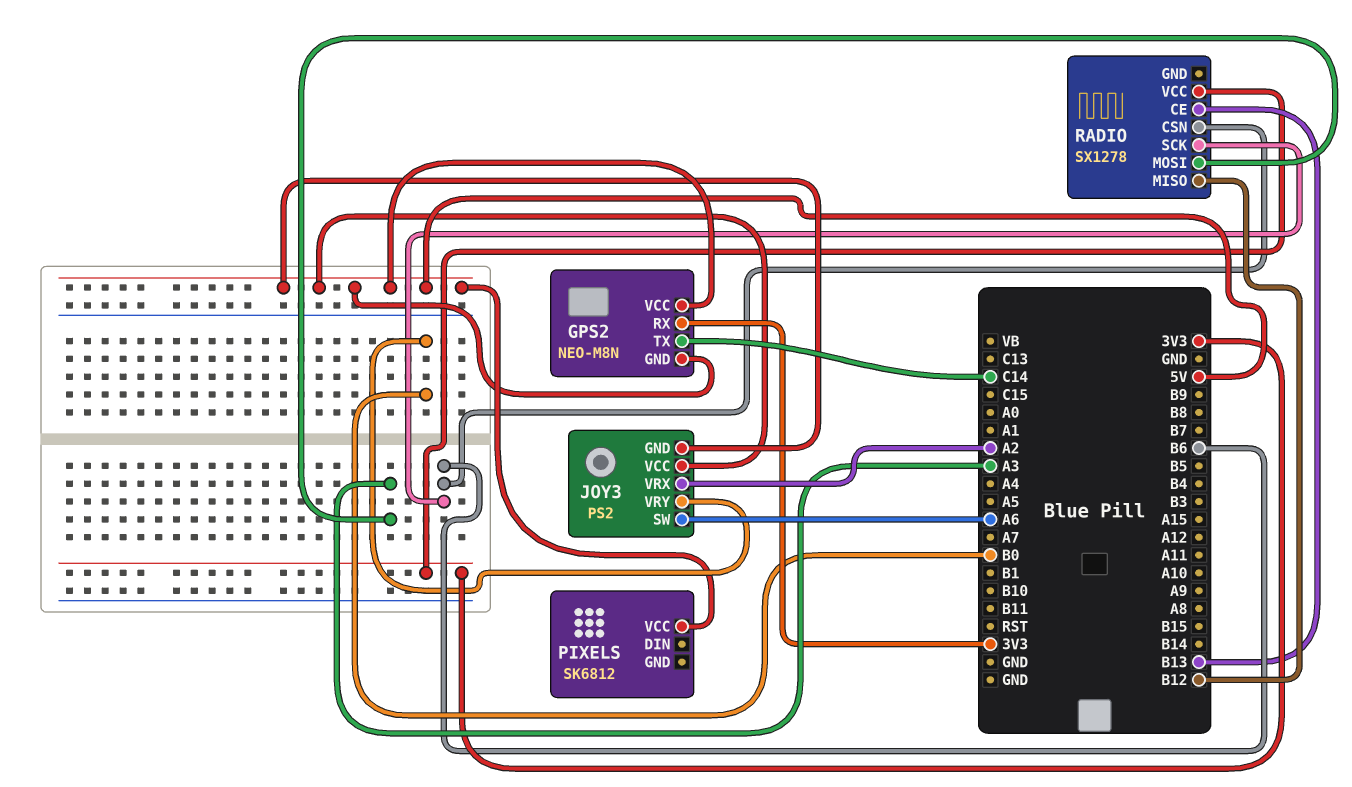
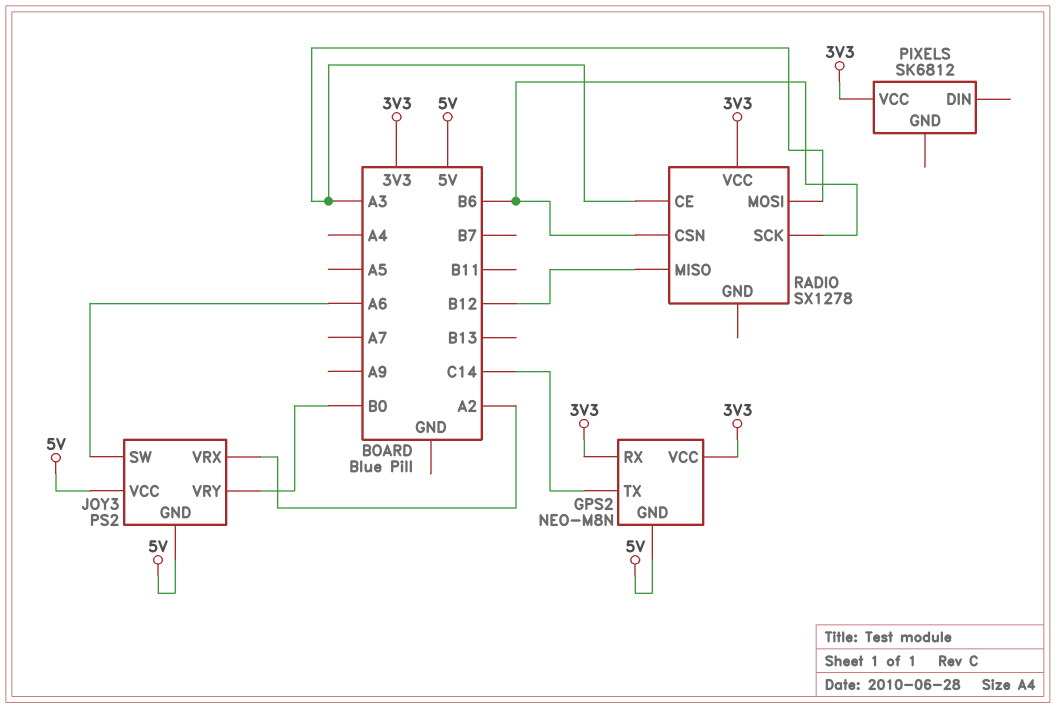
GPS2 pin VCC: 5V -> 3V3
PIXELS pin VCC: 5V -> 3V3
RADIO pin CE: B13 -> A3

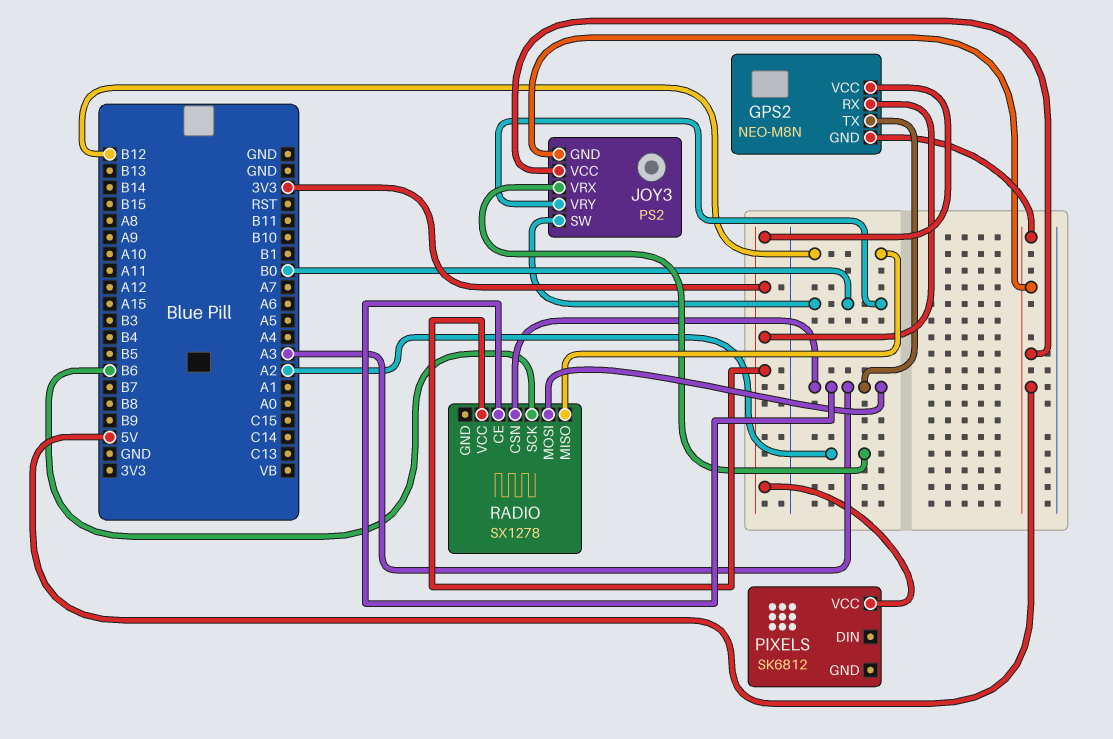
GPS2 pin TX: C14 -> A3
JOY3 pin SW: A6 -> B0
RADIO pin CSN: B6 -> A3

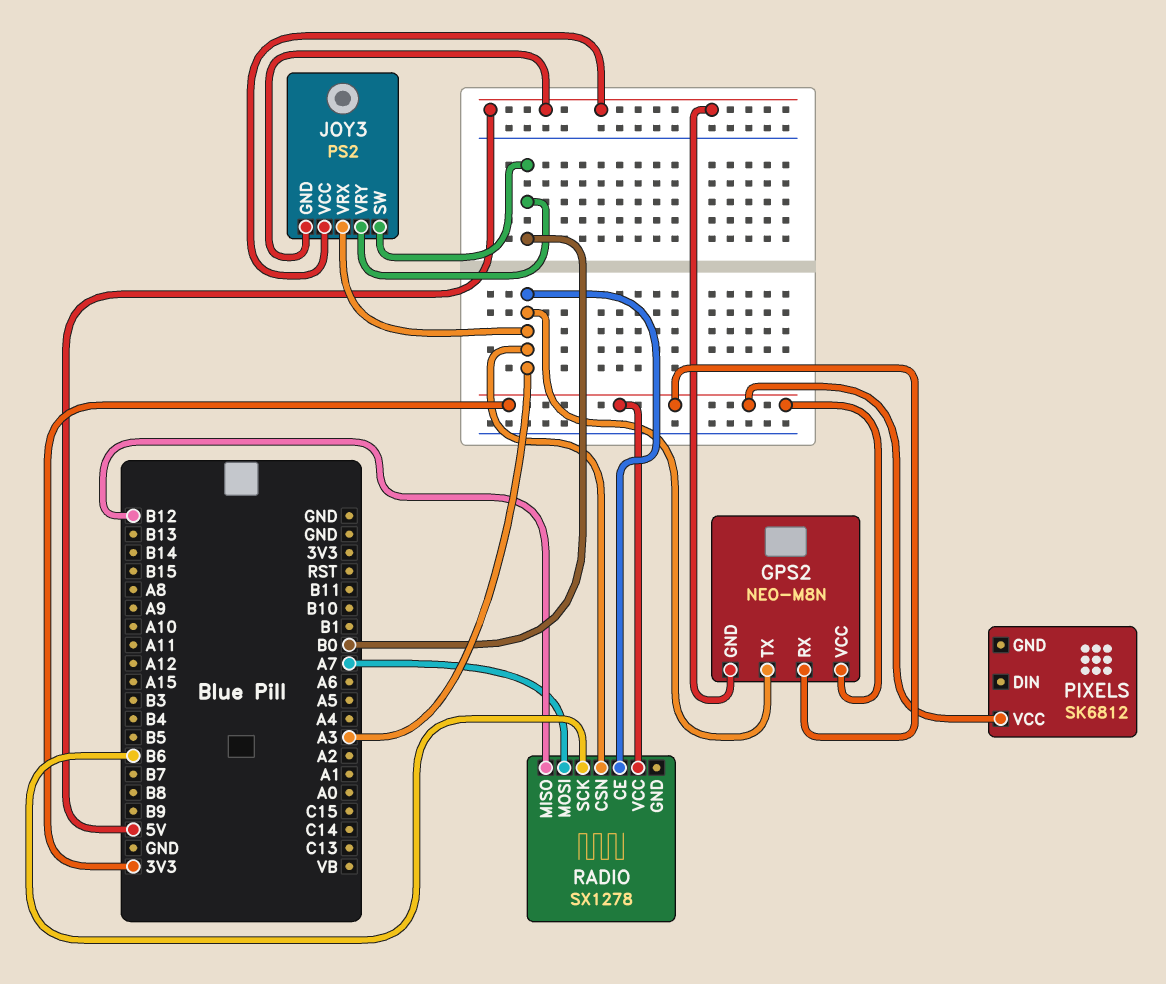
JOY3 pin VRX: A2 -> A3
RADIO pin MOSI: A3 -> A7

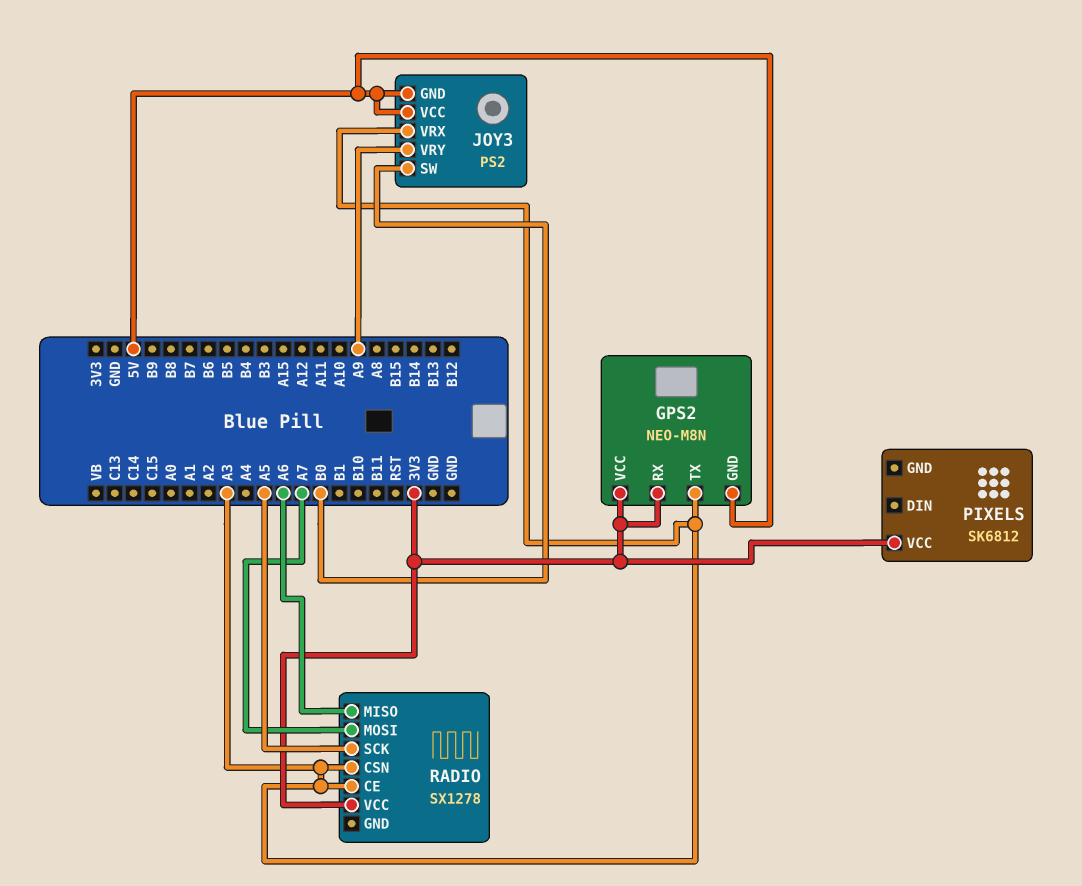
JOY3 pin VRY: B0 -> A9
RADIO pin MISO: B12 -> A6
RADIO pin SCK: B6 -> A5

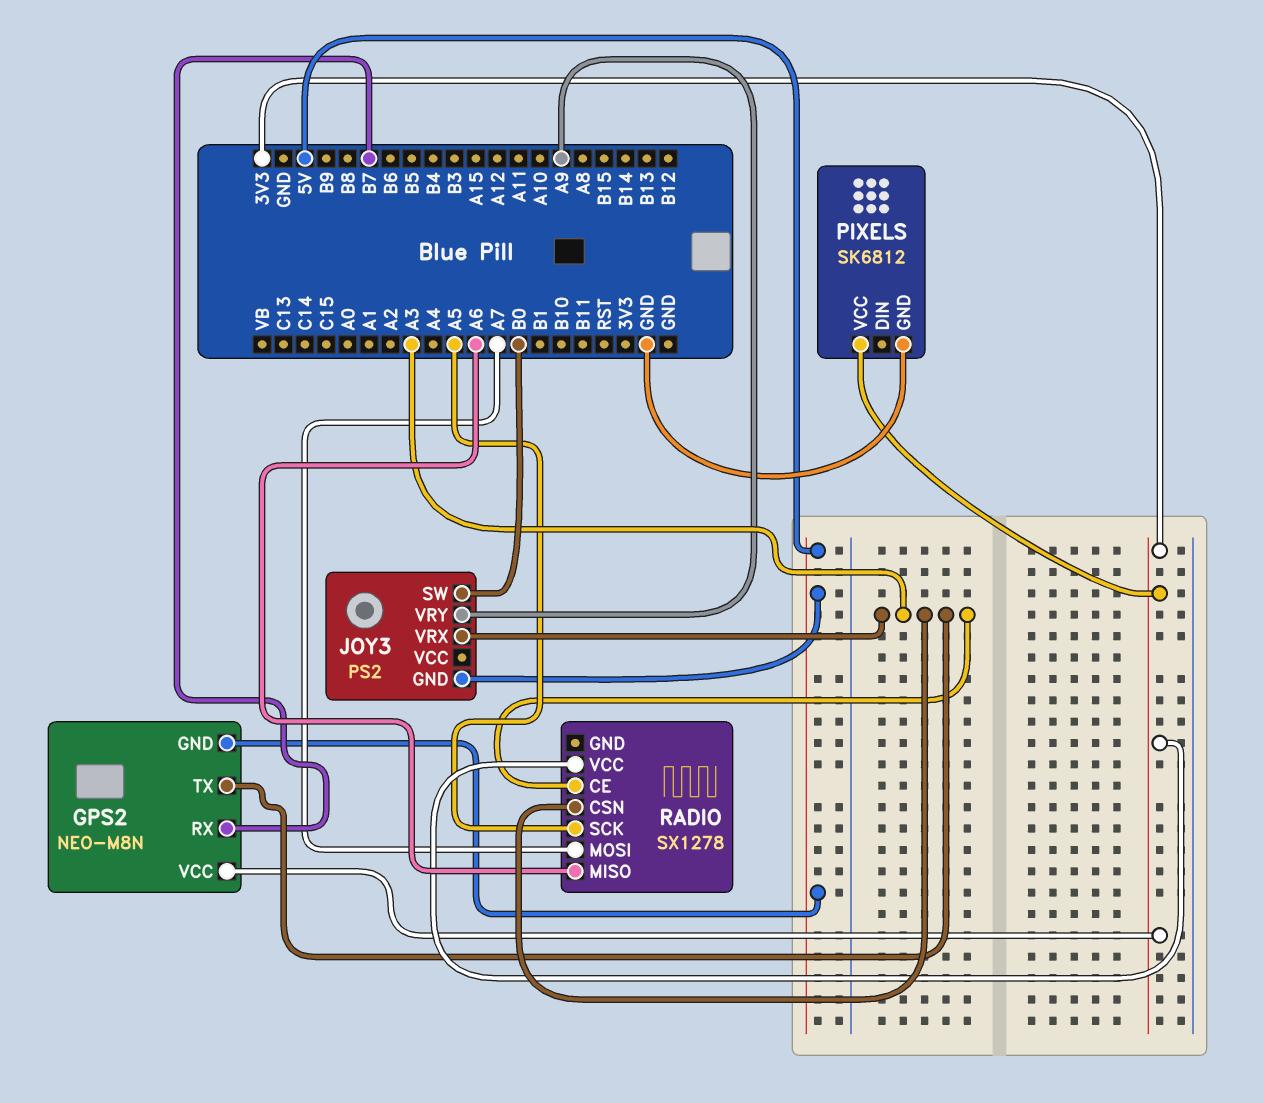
GPS2 pin RX: 3V3 -> B7
JOY3 pin VCC: 5V -> none
PIXELS pin GND: none -> GND

